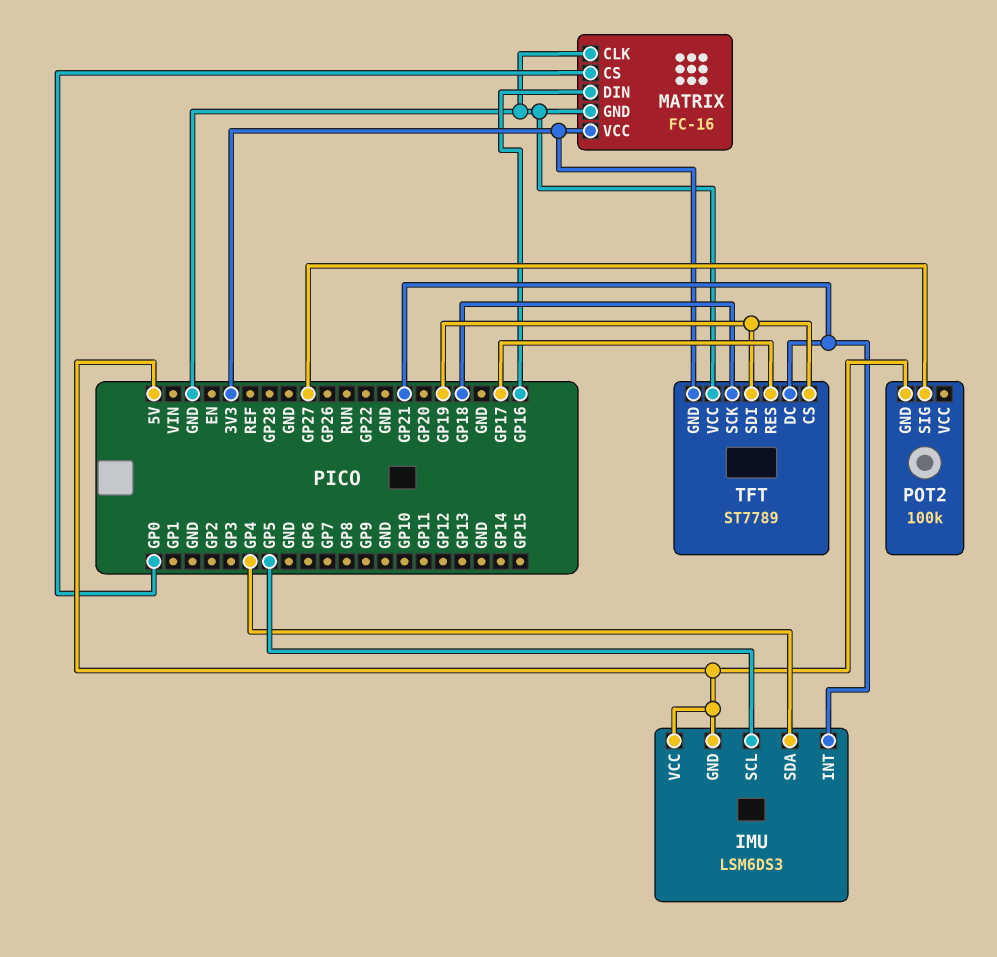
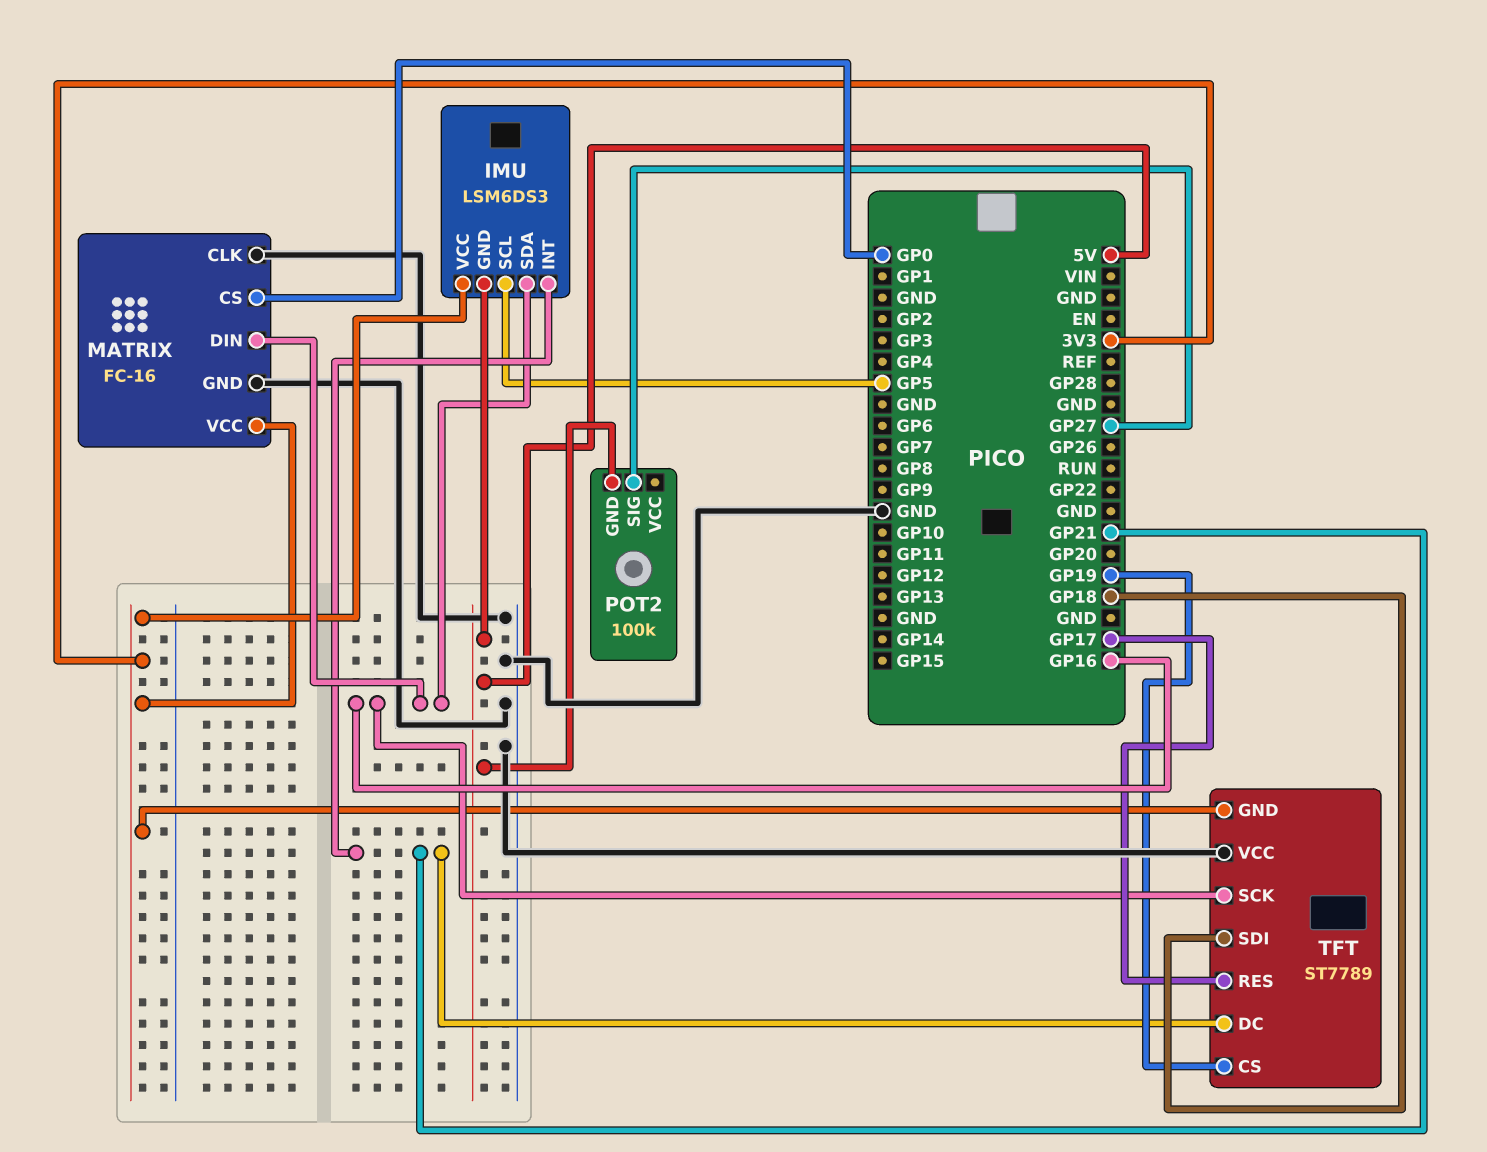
IMU pin SDA: GP4 -> GP16
IMU pin VCC: 5V -> 3V3
TFT pin SCK: GP18 -> GP16
TFT pin SDI: GP19 -> GP18

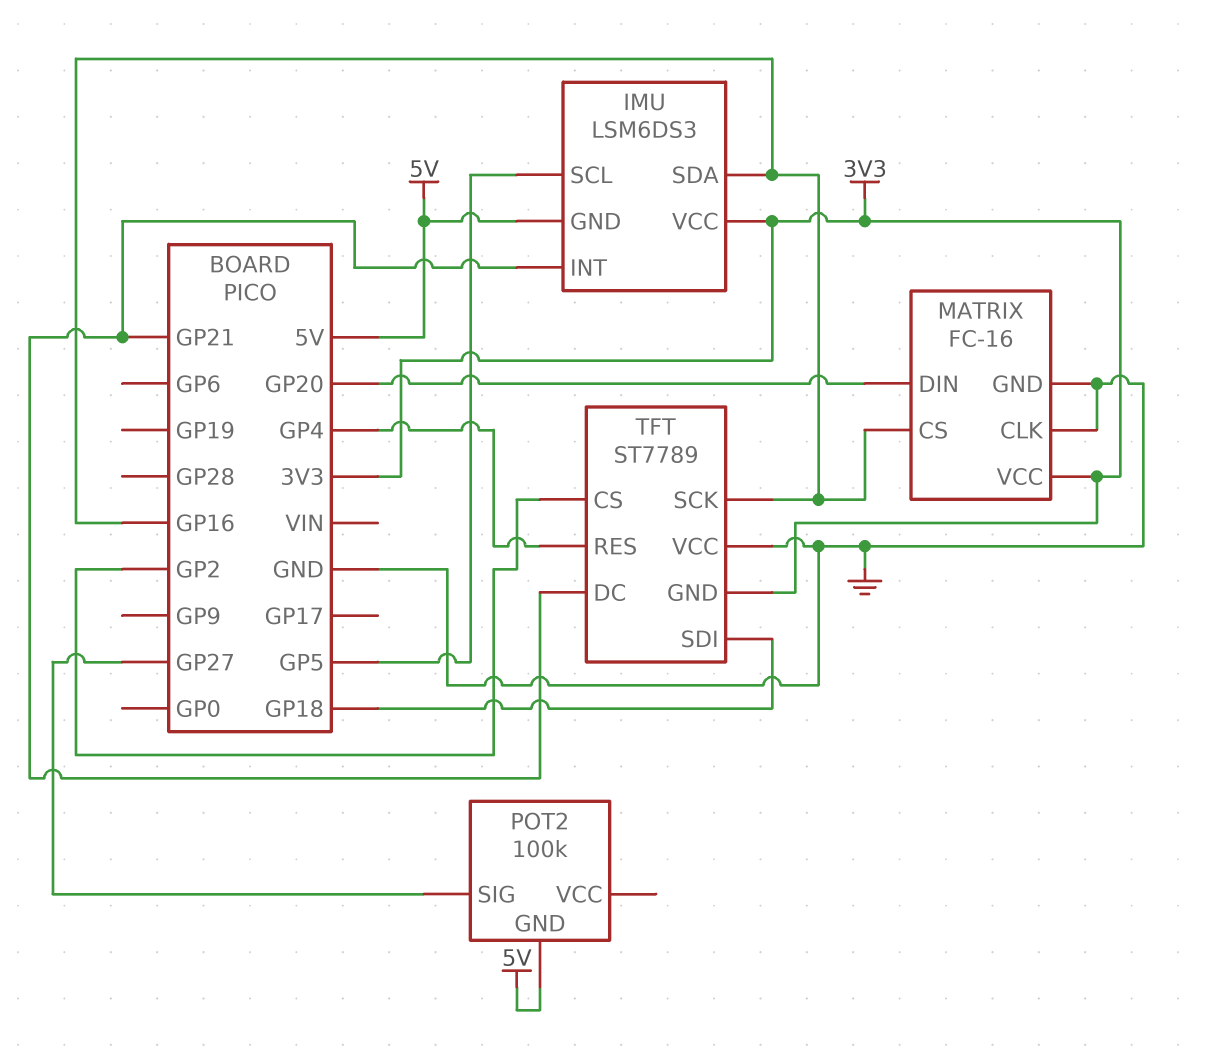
MATRIX pin CS: GP0 -> GP16
MATRIX pin DIN: GP16 -> GP20
TFT pin CS: GP19 -> GP2
TFT pin RES: GP17 -> GP4

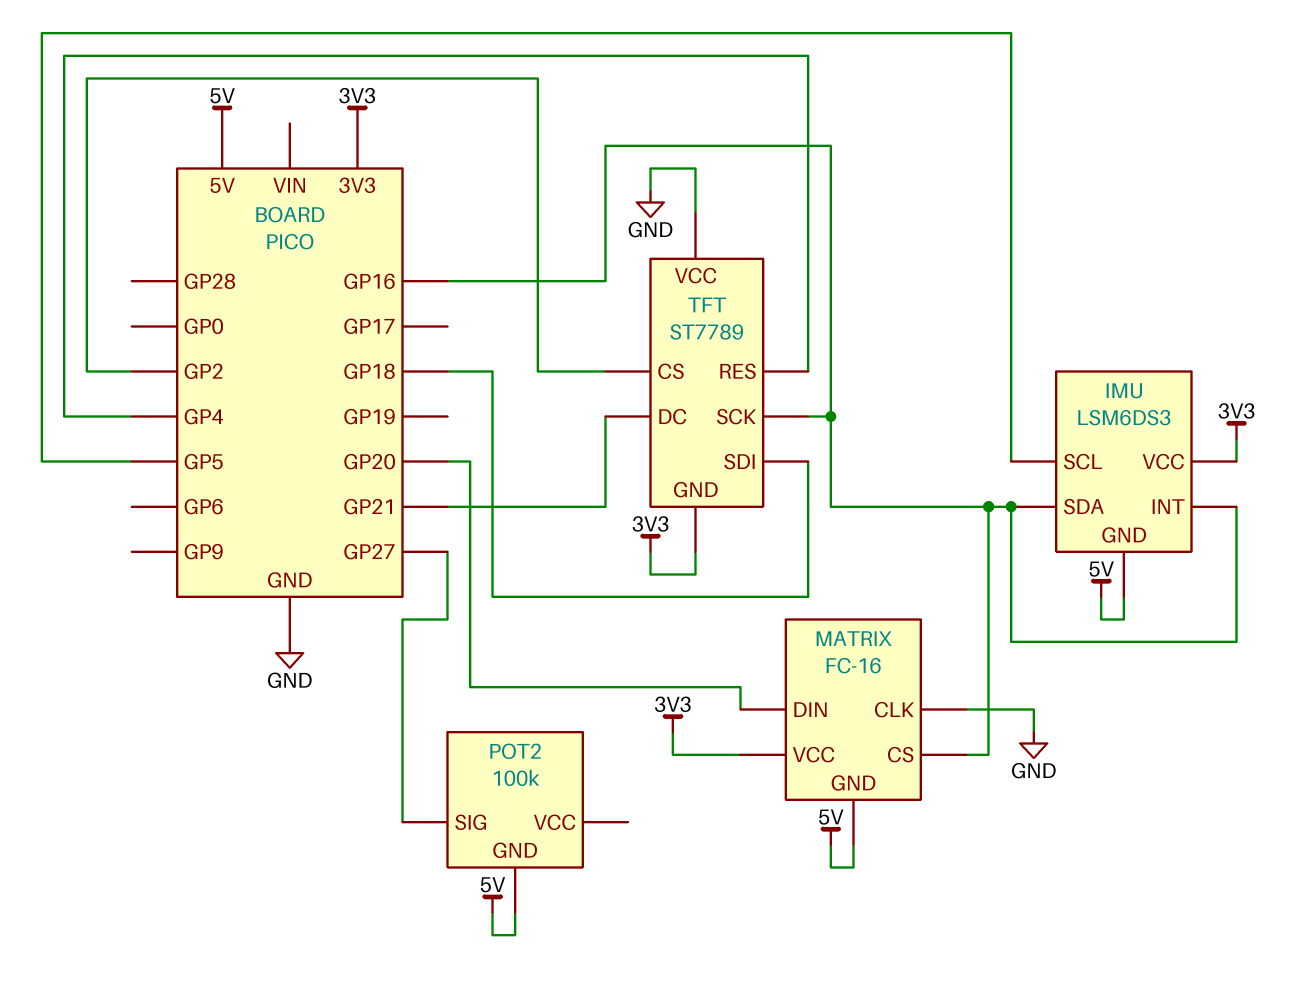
IMU pin INT: GP21 -> GP16
MATRIX pin GND: GND -> 5V

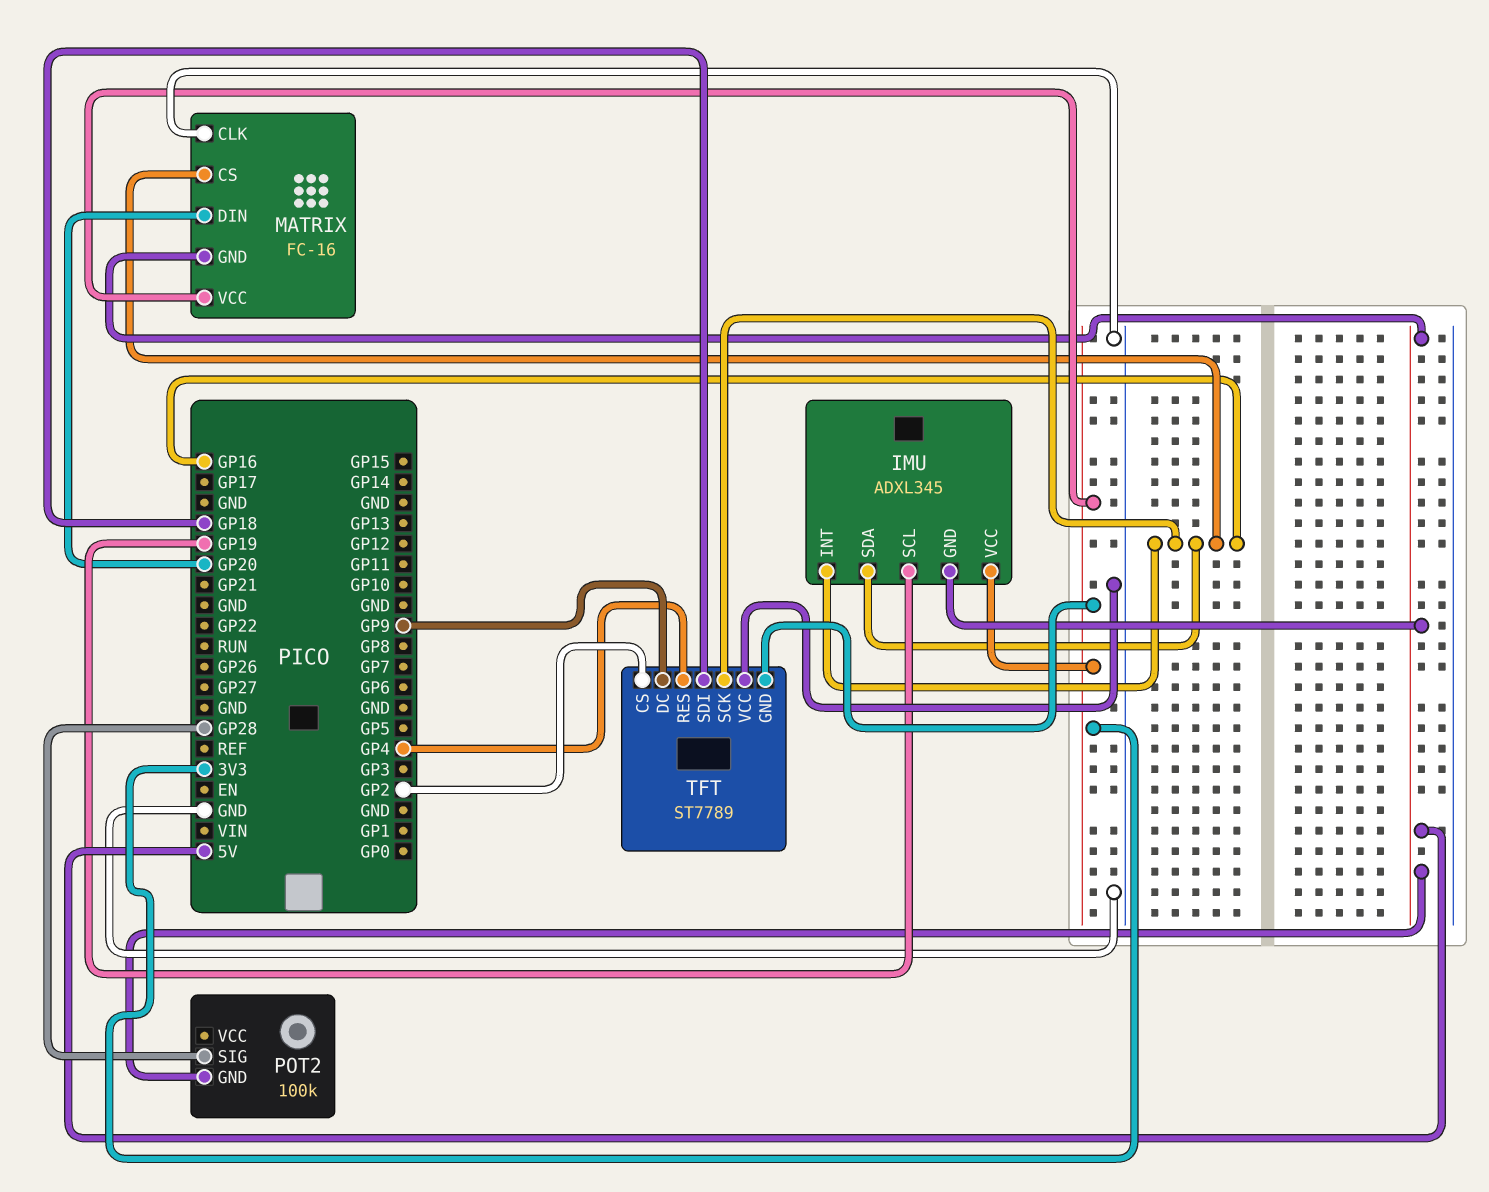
IMU: LSM6DS3 -> ADXL345
IMU pin SCL: GP5 -> GP19
POT2 pin SIG: GP27 -> GP28
TFT pin DC: GP21 -> GP9

